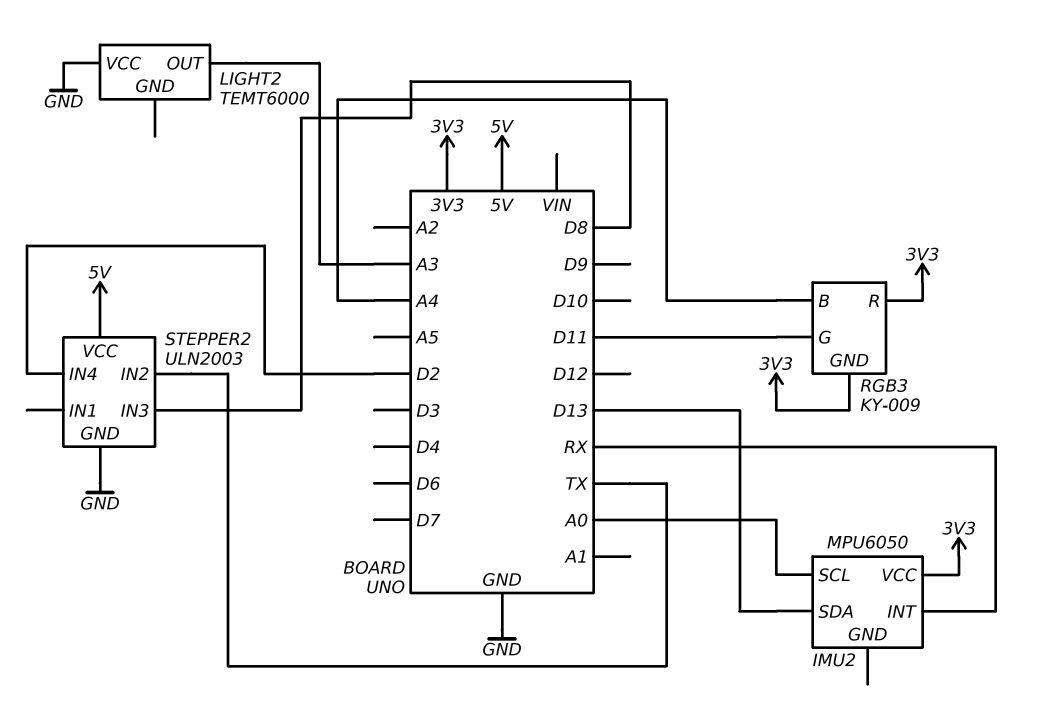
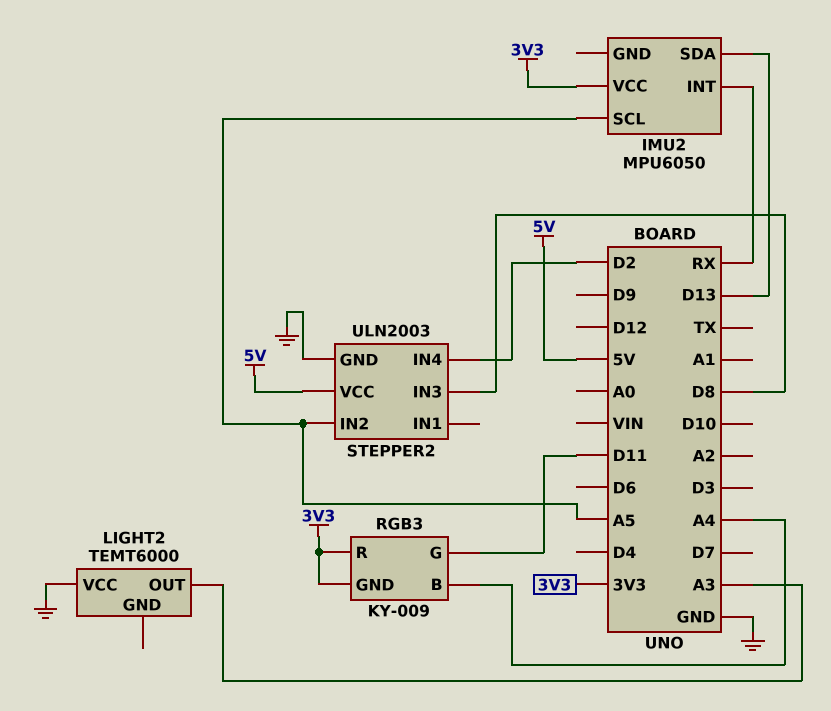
IMU2 pin SCL: A0 -> A5
STEPPER2 pin IN2: TX -> A5

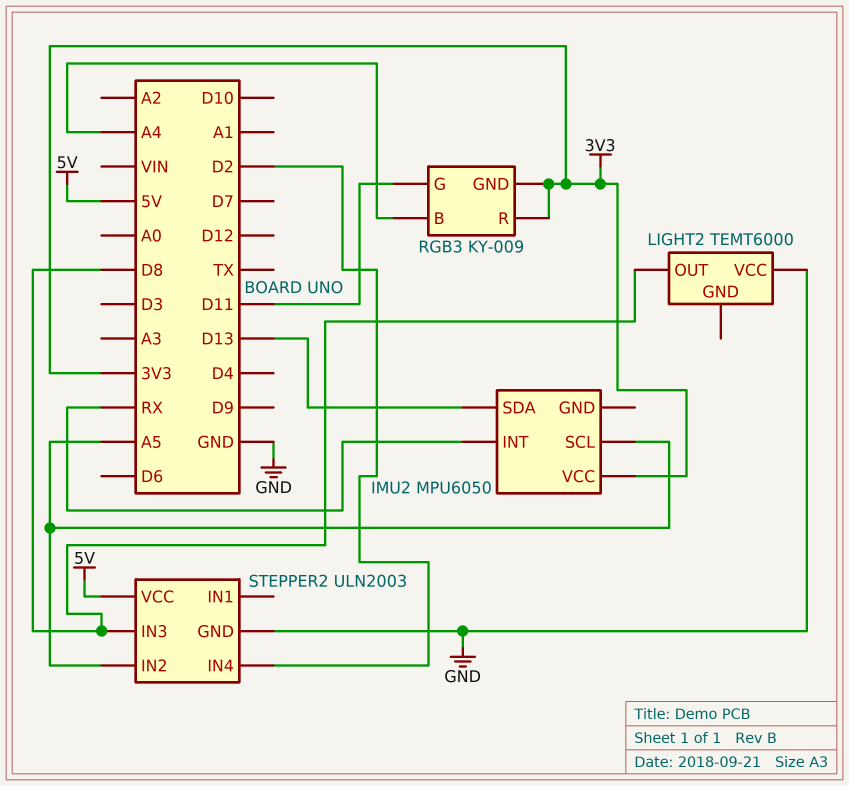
LIGHT2 pin OUT: A3 -> D8

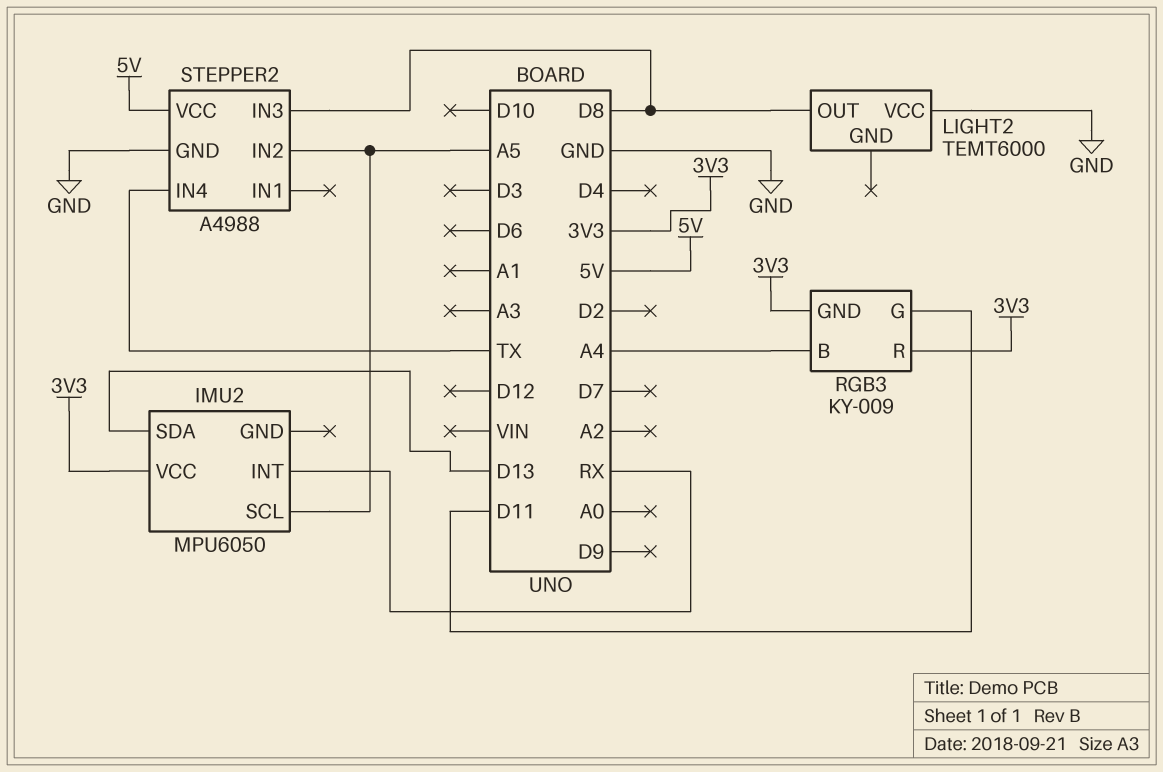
STEPPER2: ULN2003 -> A4988
STEPPER2 pin IN4: D2 -> TX

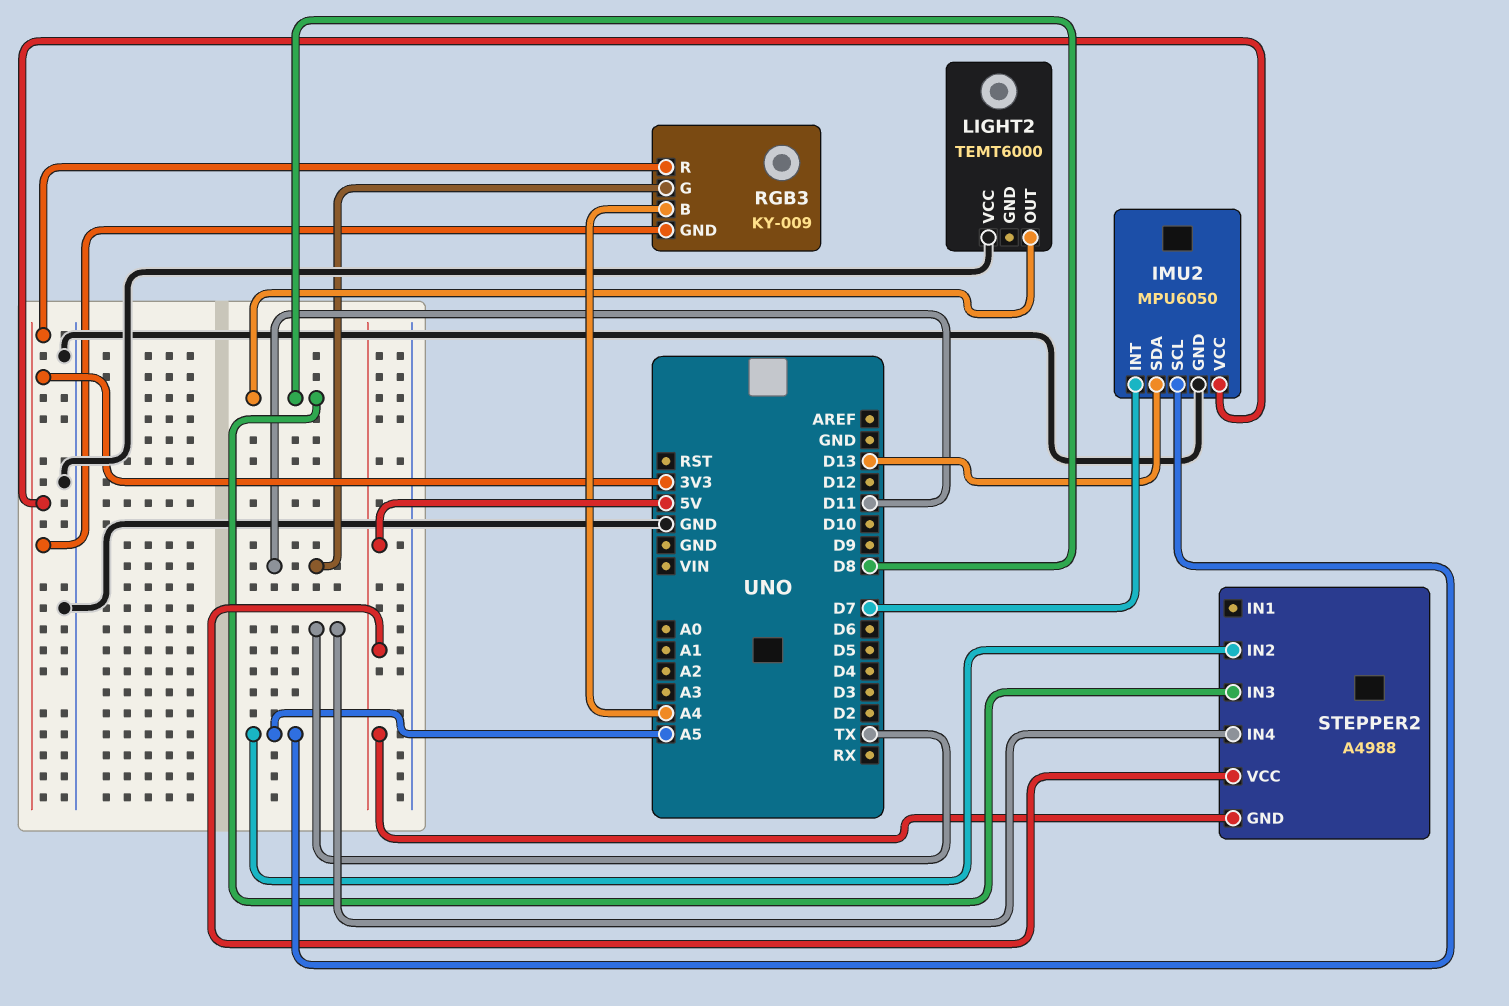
IMU2 pin GND: none -> GND
IMU2 pin INT: RX -> D7
STEPPER2 pin GND: GND -> 5V

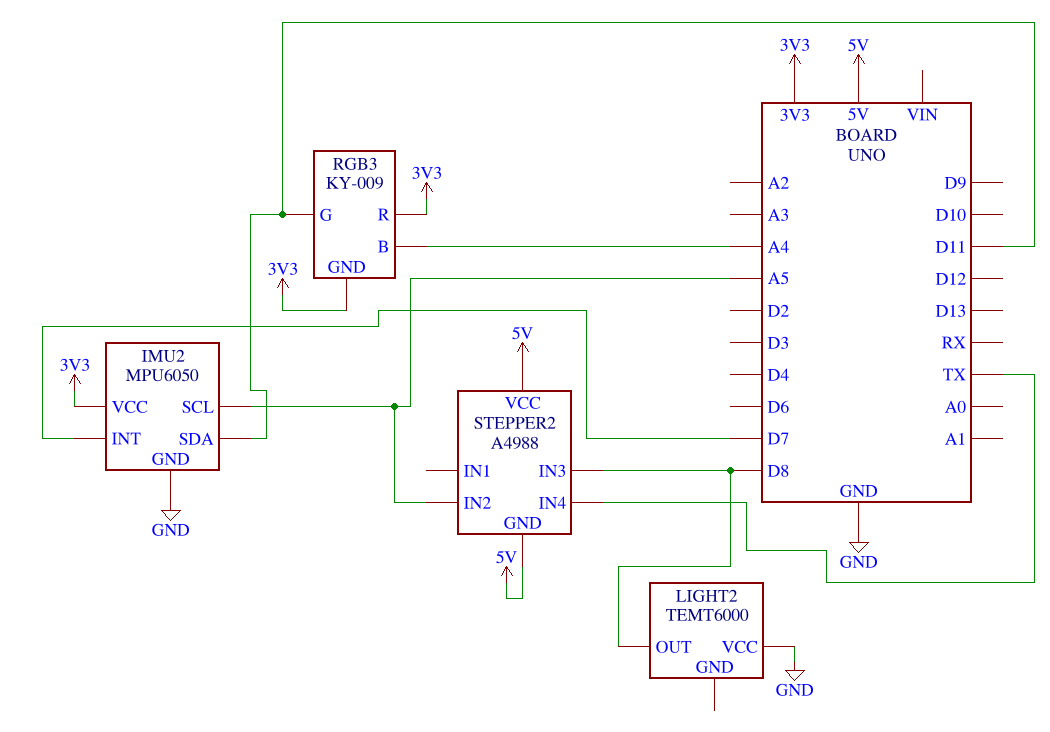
IMU2 pin SDA: D13 -> D11

